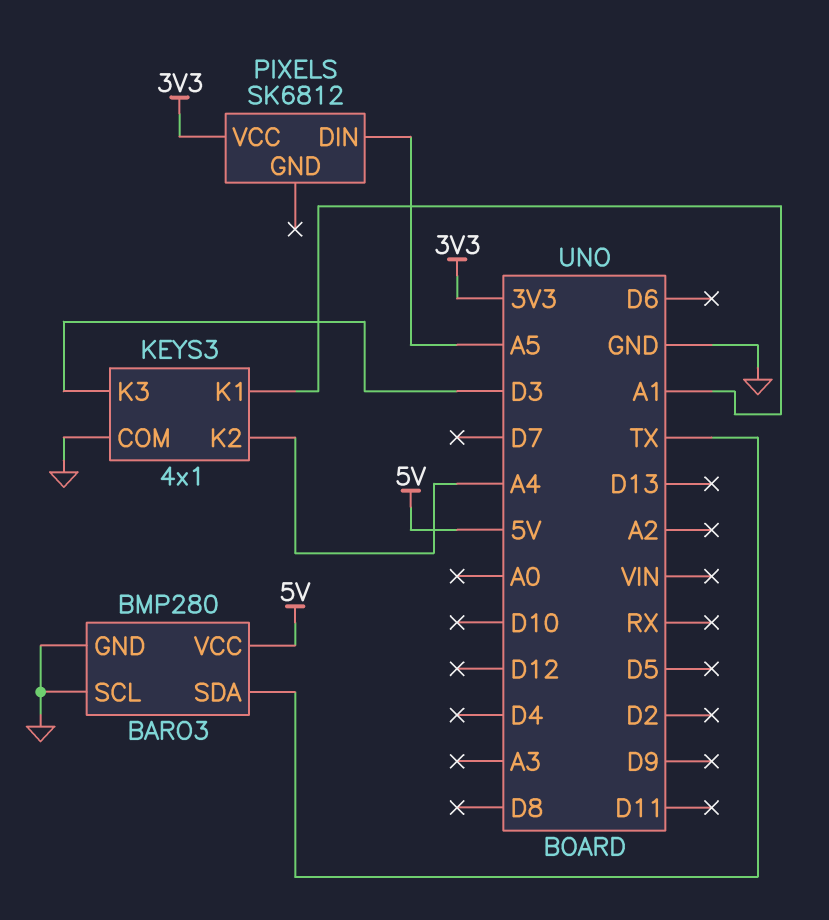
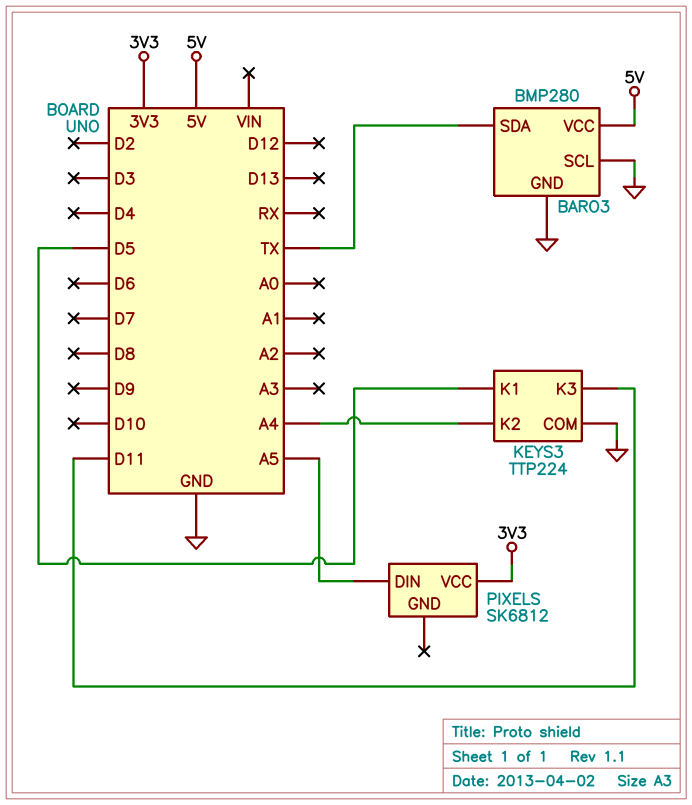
KEYS3: 4x1 -> TTP224
KEYS3 pin K1: A1 -> D5
KEYS3 pin K3: D3 -> D11

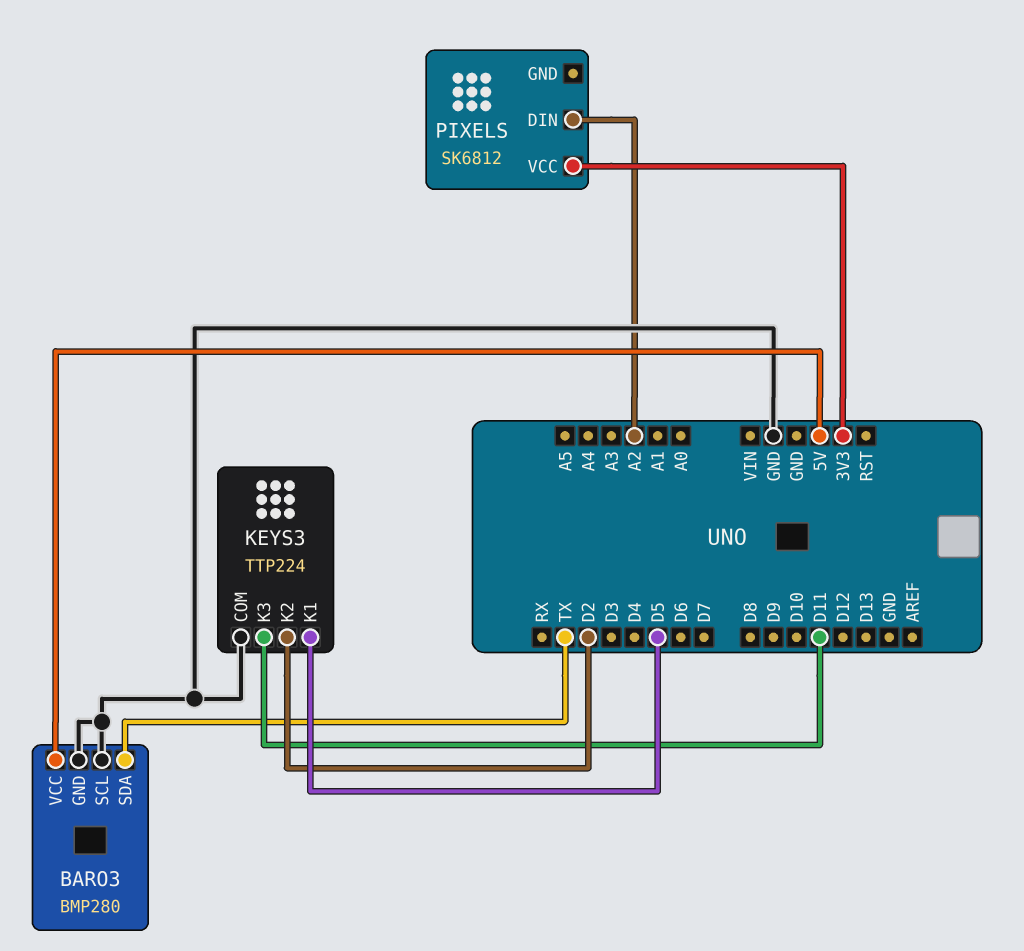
KEYS3 pin K2: A4 -> D2
PIXELS pin DIN: A5 -> A2

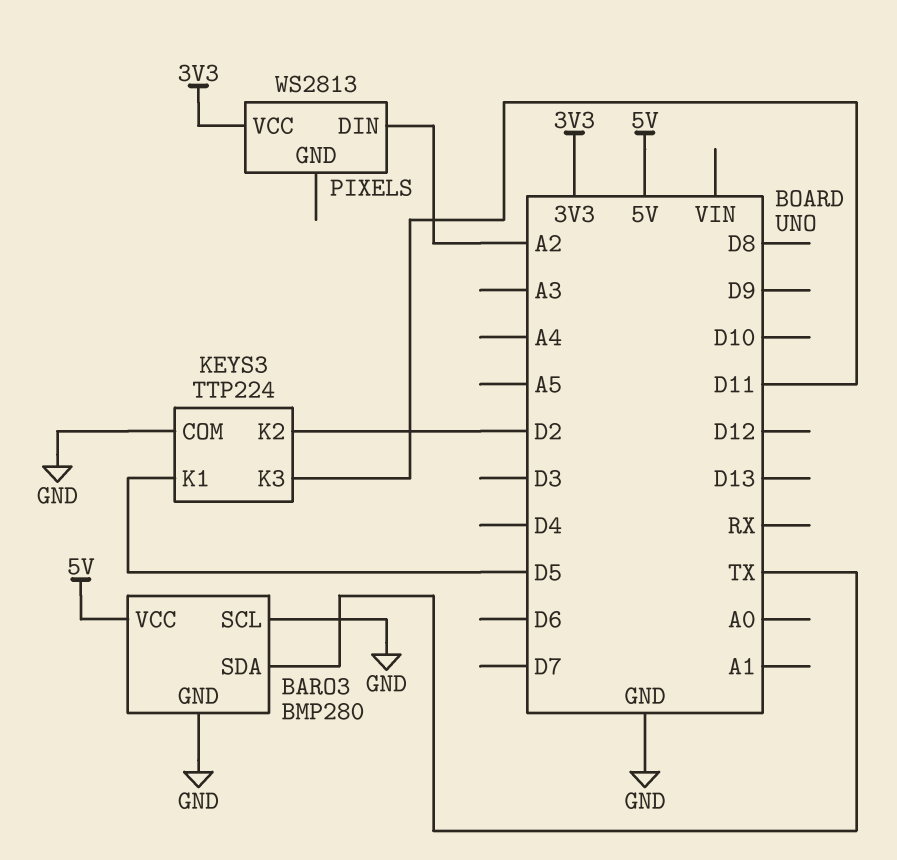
PIXELS: SK6812 -> WS2813

